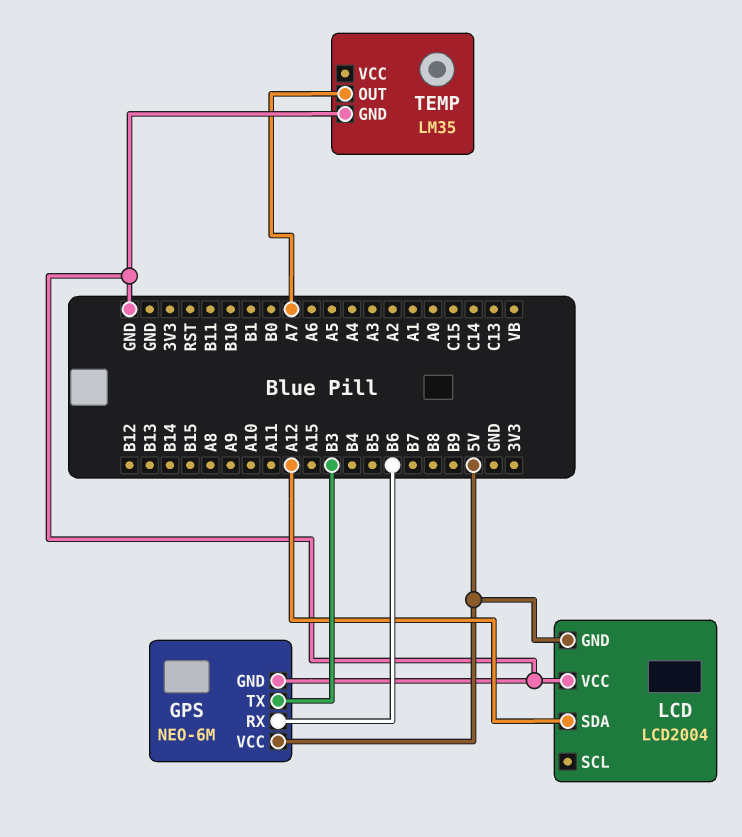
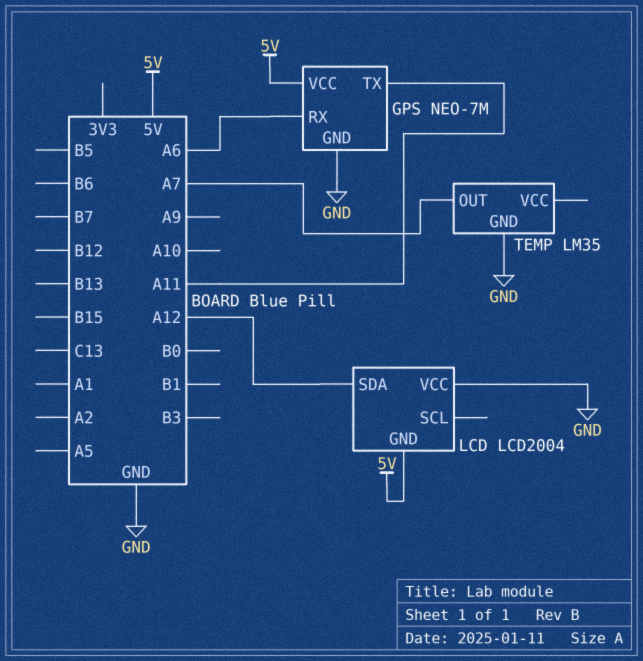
GPS: NEO-6M -> NEO-7M
GPS pin RX: B6 -> A6
GPS pin TX: B3 -> A11

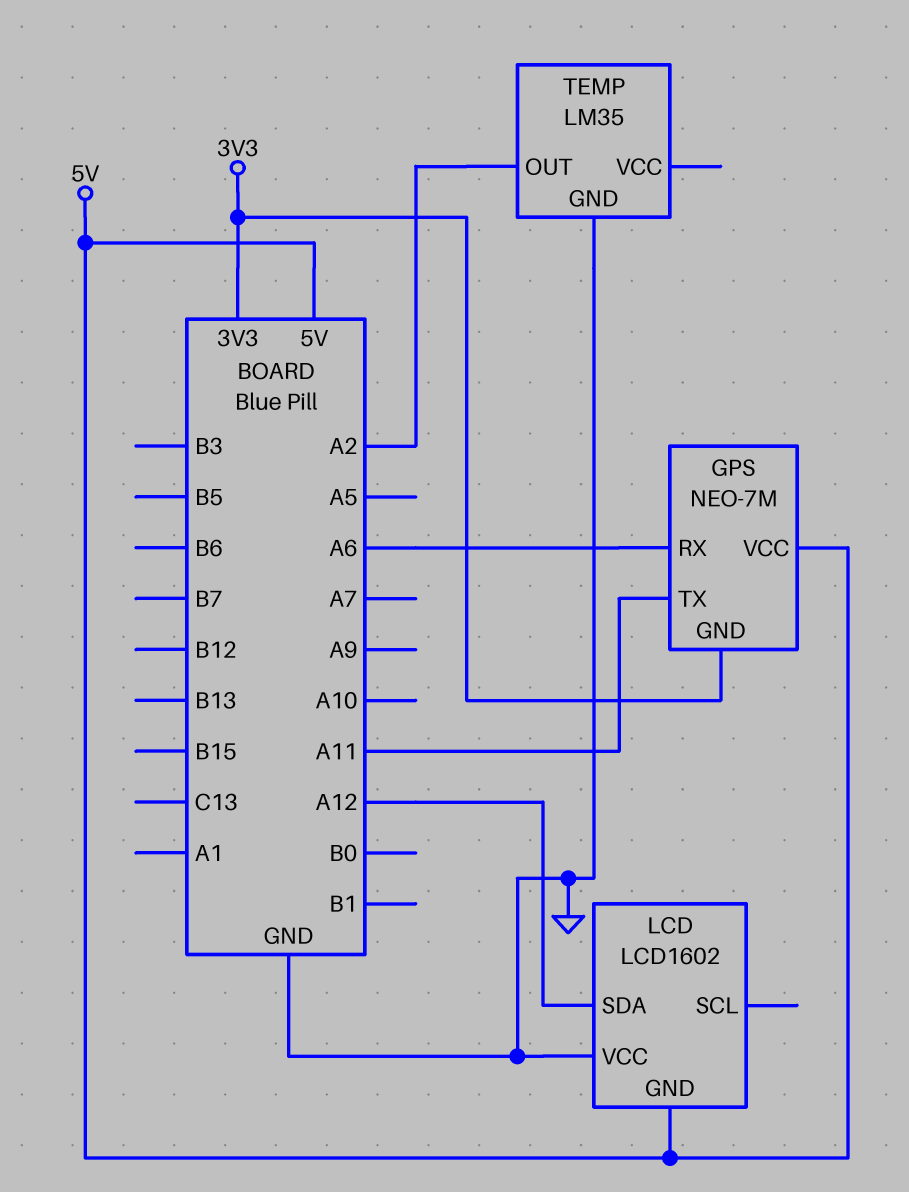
GPS pin GND: GND -> 3V3
LCD: LCD2004 -> LCD1602
TEMP pin OUT: A7 -> A2

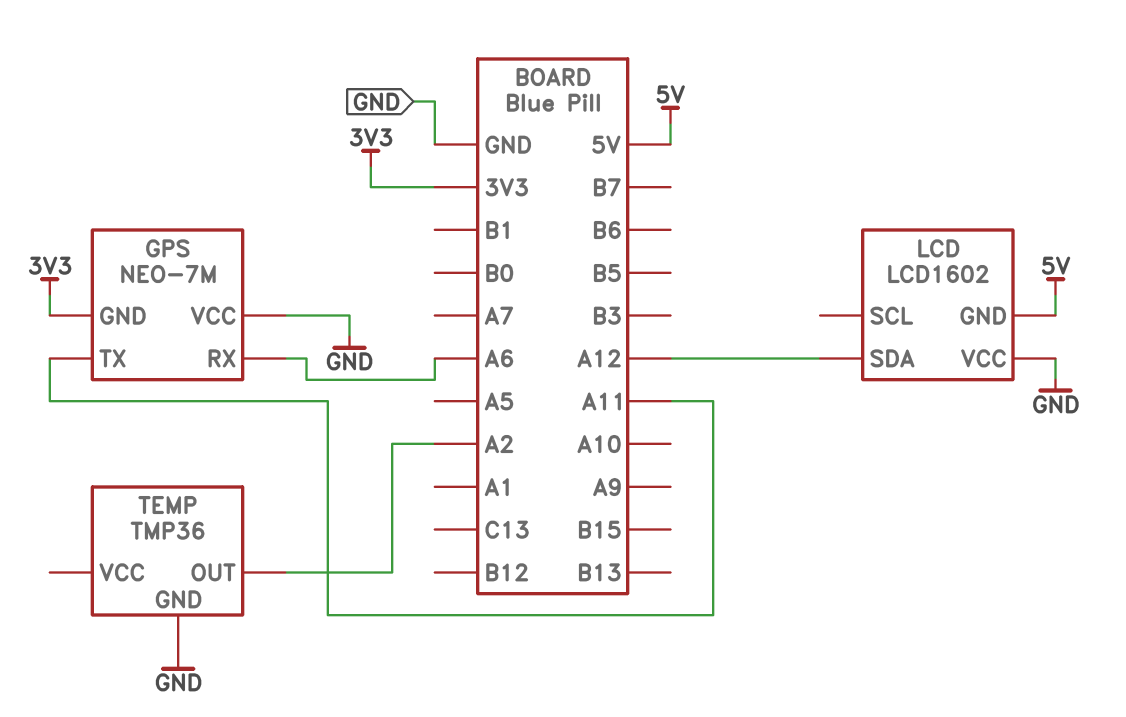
GPS pin VCC: 5V -> GND
TEMP: LM35 -> TMP36

